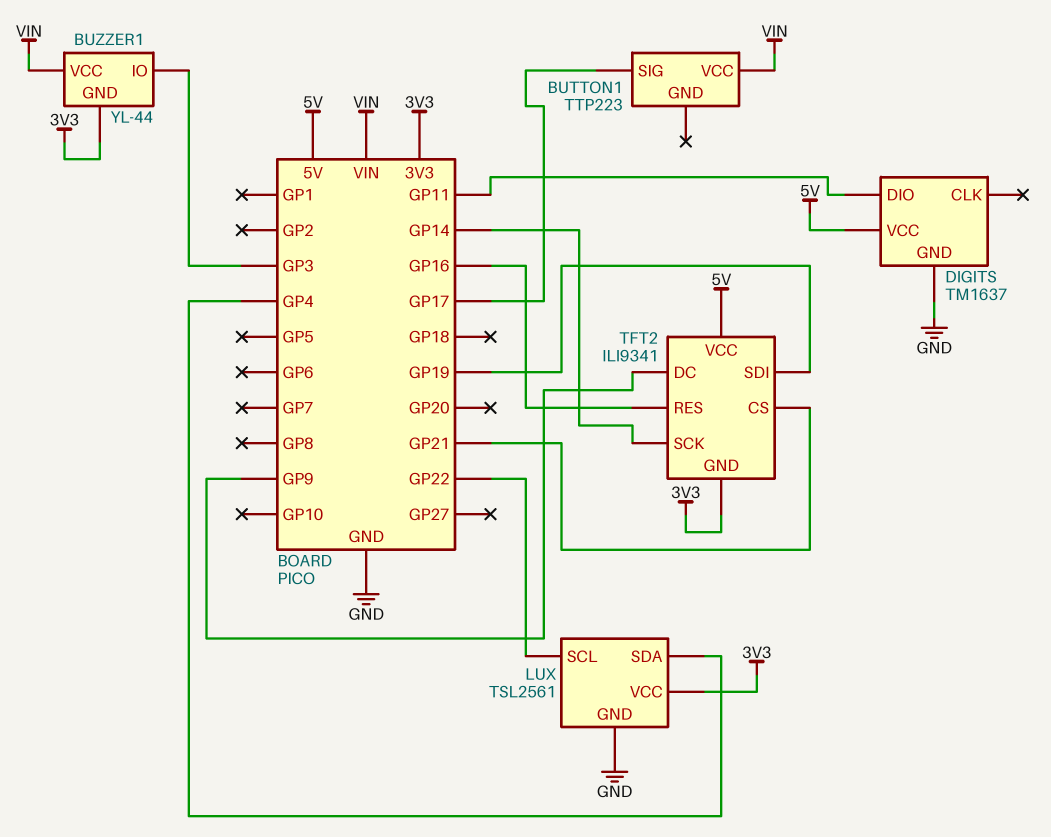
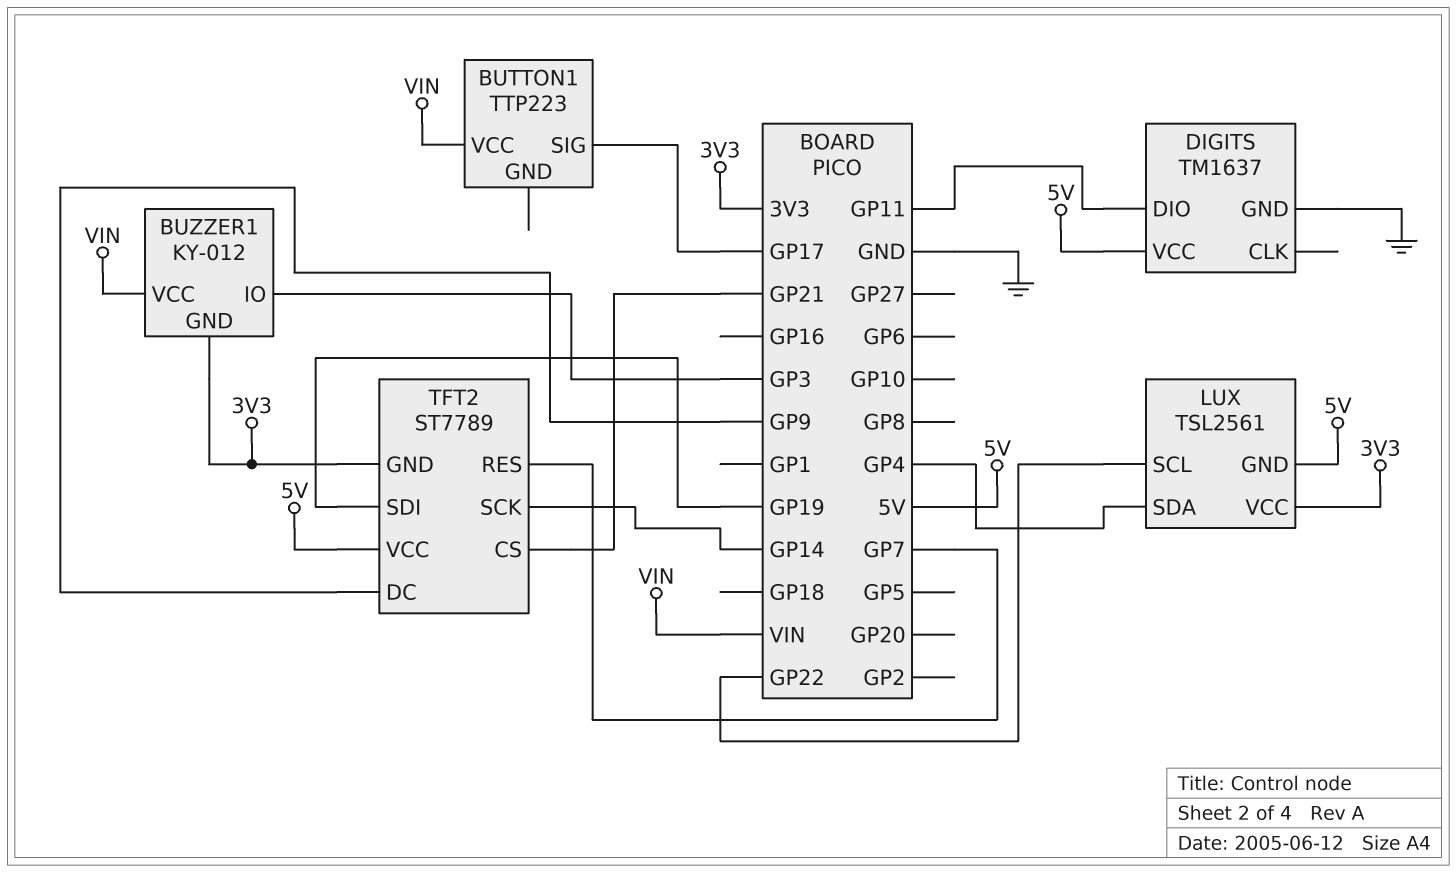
BUZZER1: YL-44 -> KY-012
LUX pin GND: GND -> 5V
TFT2: ILI9341 -> ST7789
TFT2 pin RES: GP16 -> GP7

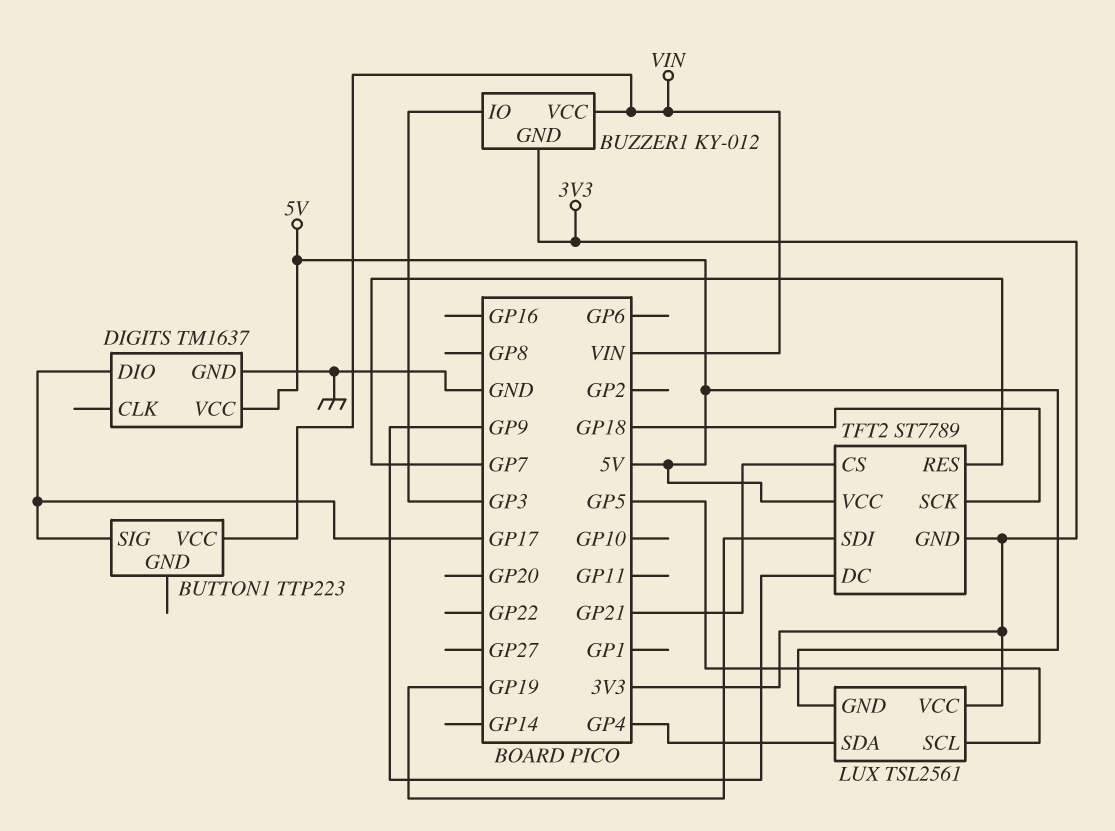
DIGITS pin DIO: GP11 -> GP17
LUX pin SCL: GP22 -> GP5
TFT2 pin SCK: GP14 -> GP18

